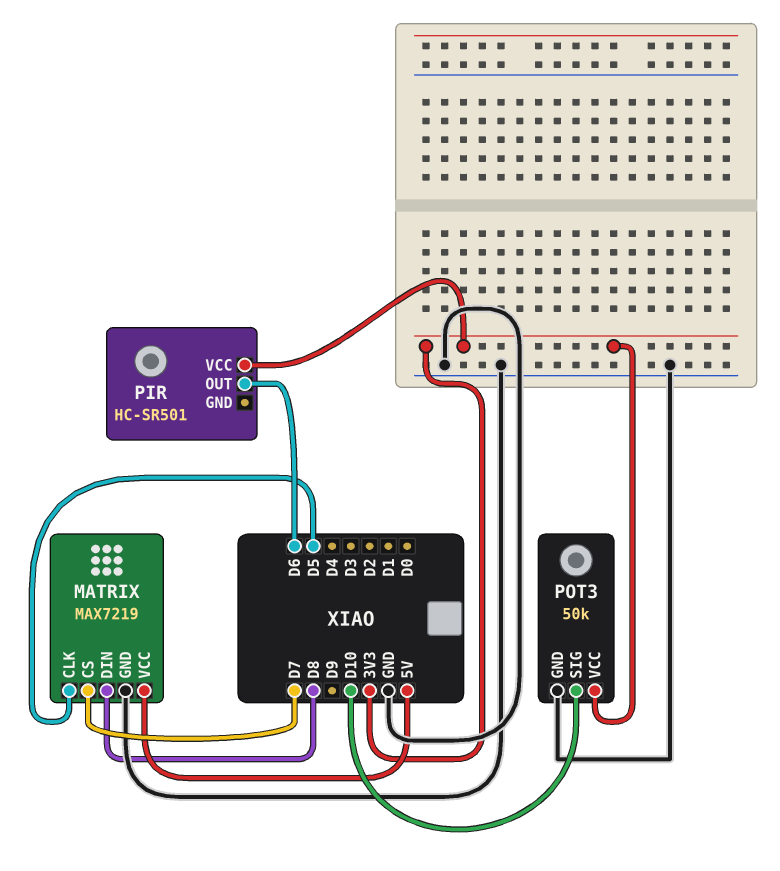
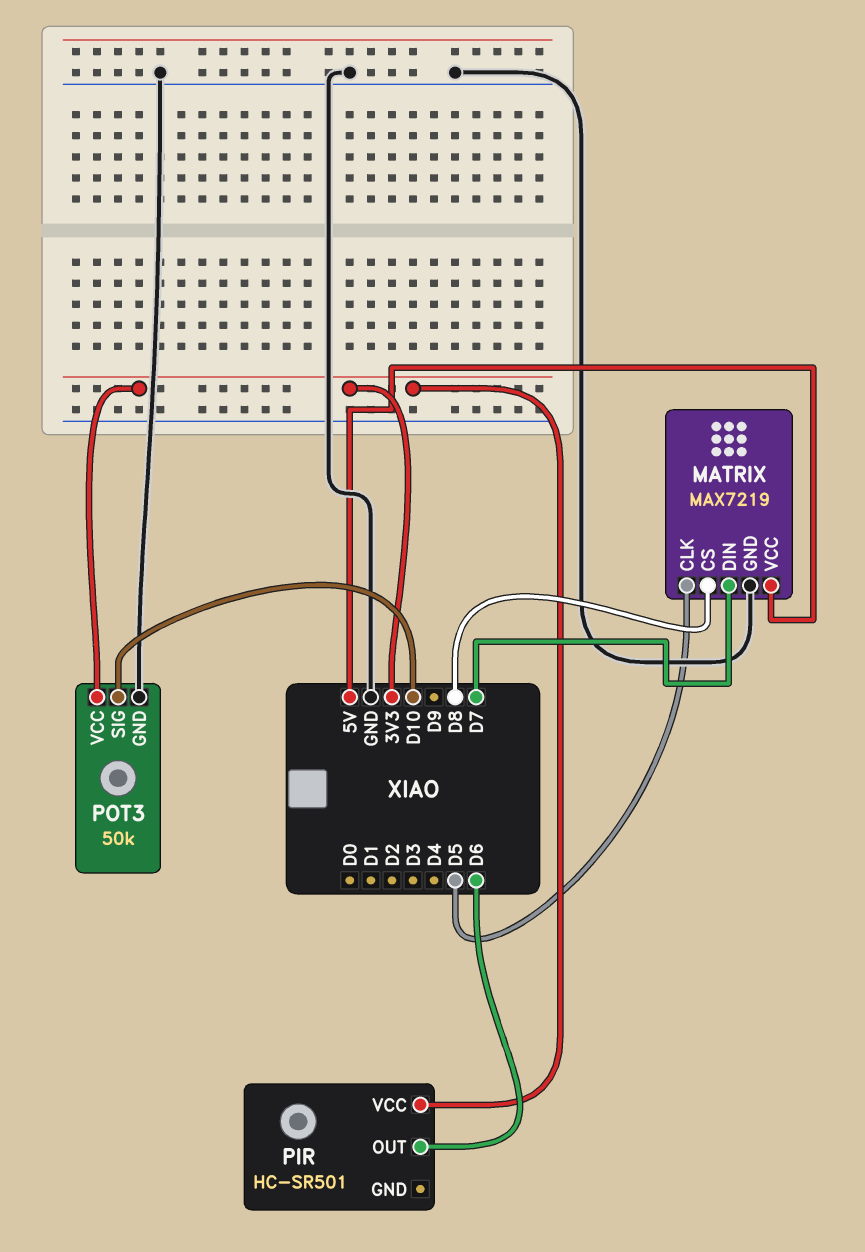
MATRIX pin CS: D7 -> D8
MATRIX pin DIN: D8 -> D7

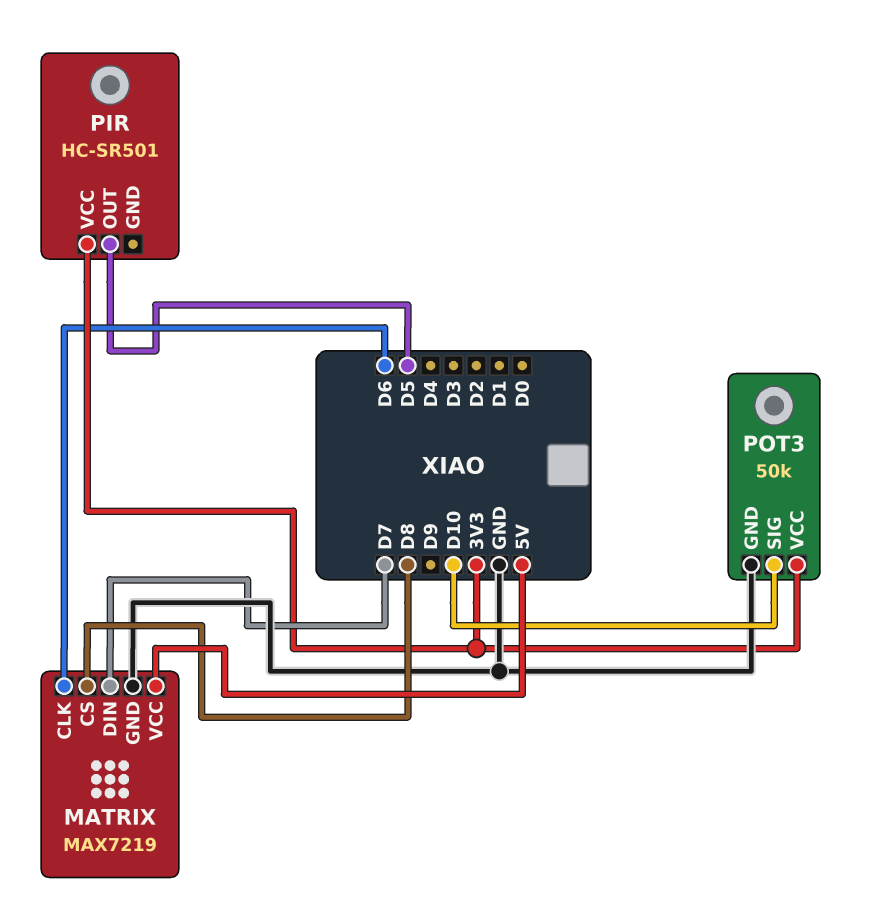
MATRIX pin CLK: D5 -> D6
PIR pin OUT: D6 -> D5

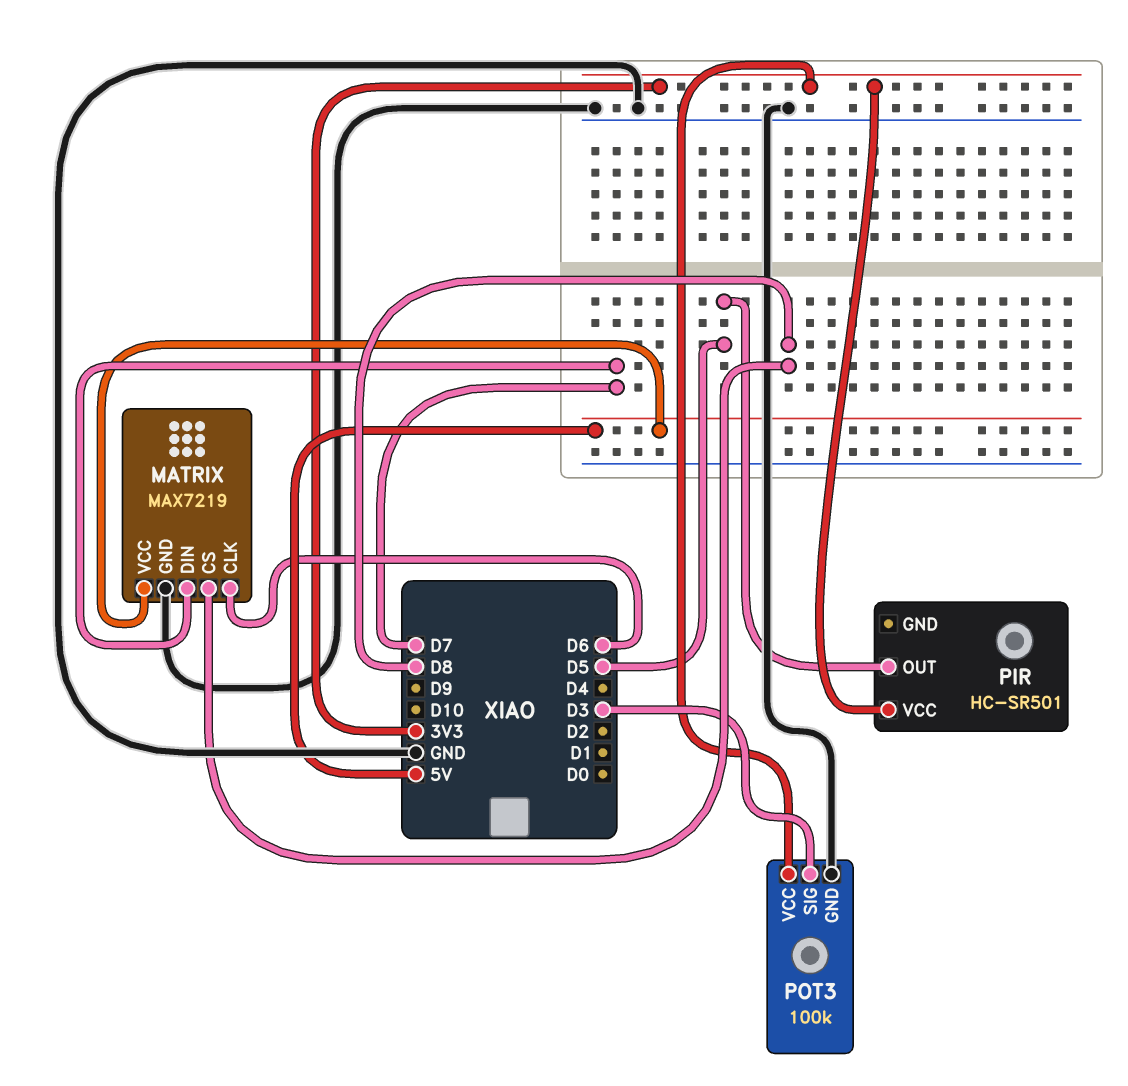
POT3: 50k -> 100k
POT3 pin SIG: D10 -> D3

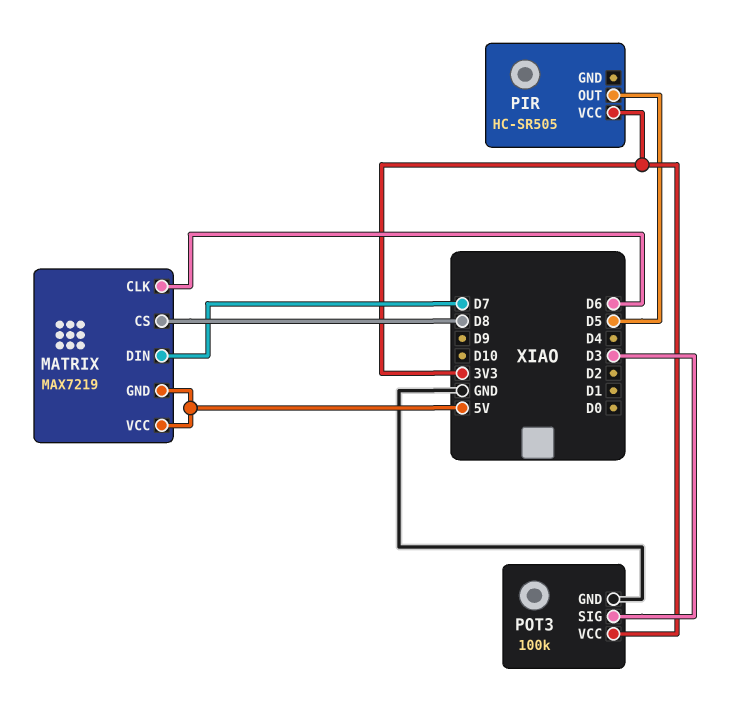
MATRIX pin GND: GND -> 5V
PIR: HC-SR501 -> HC-SR505

